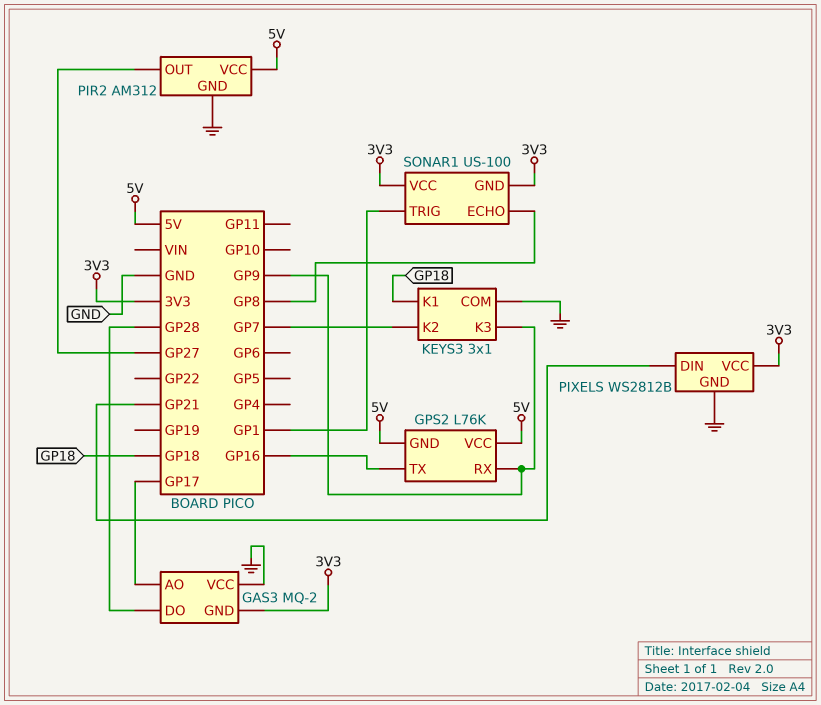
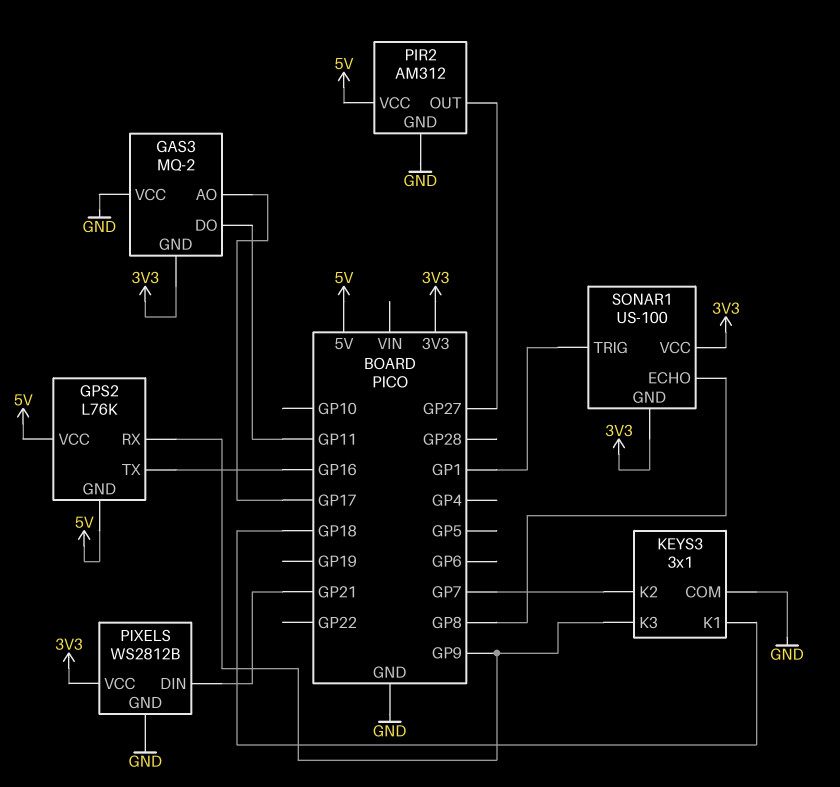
GAS3 pin DO: GP28 -> GP11

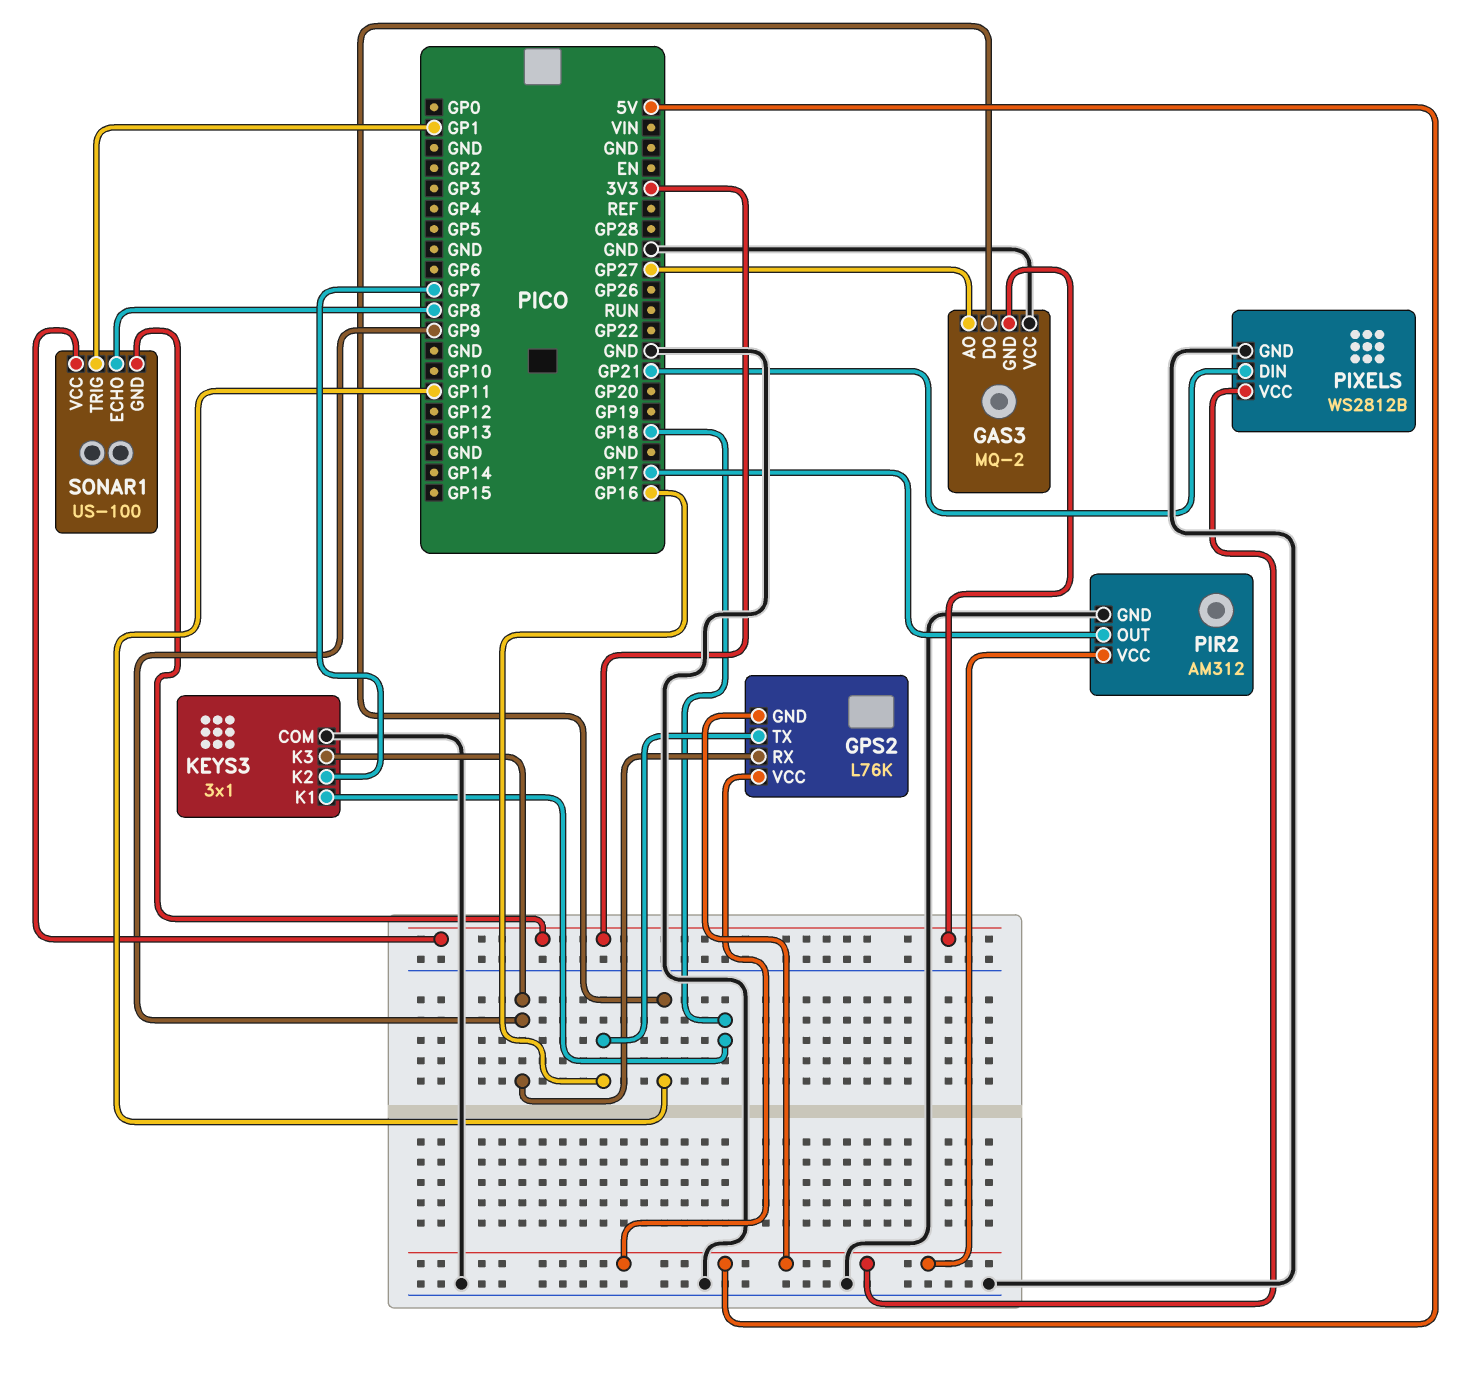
GAS3 pin AO: GP17 -> GP27
PIR2 pin OUT: GP27 -> GP17
PIXELS pin VCC: 3V3 -> 5V

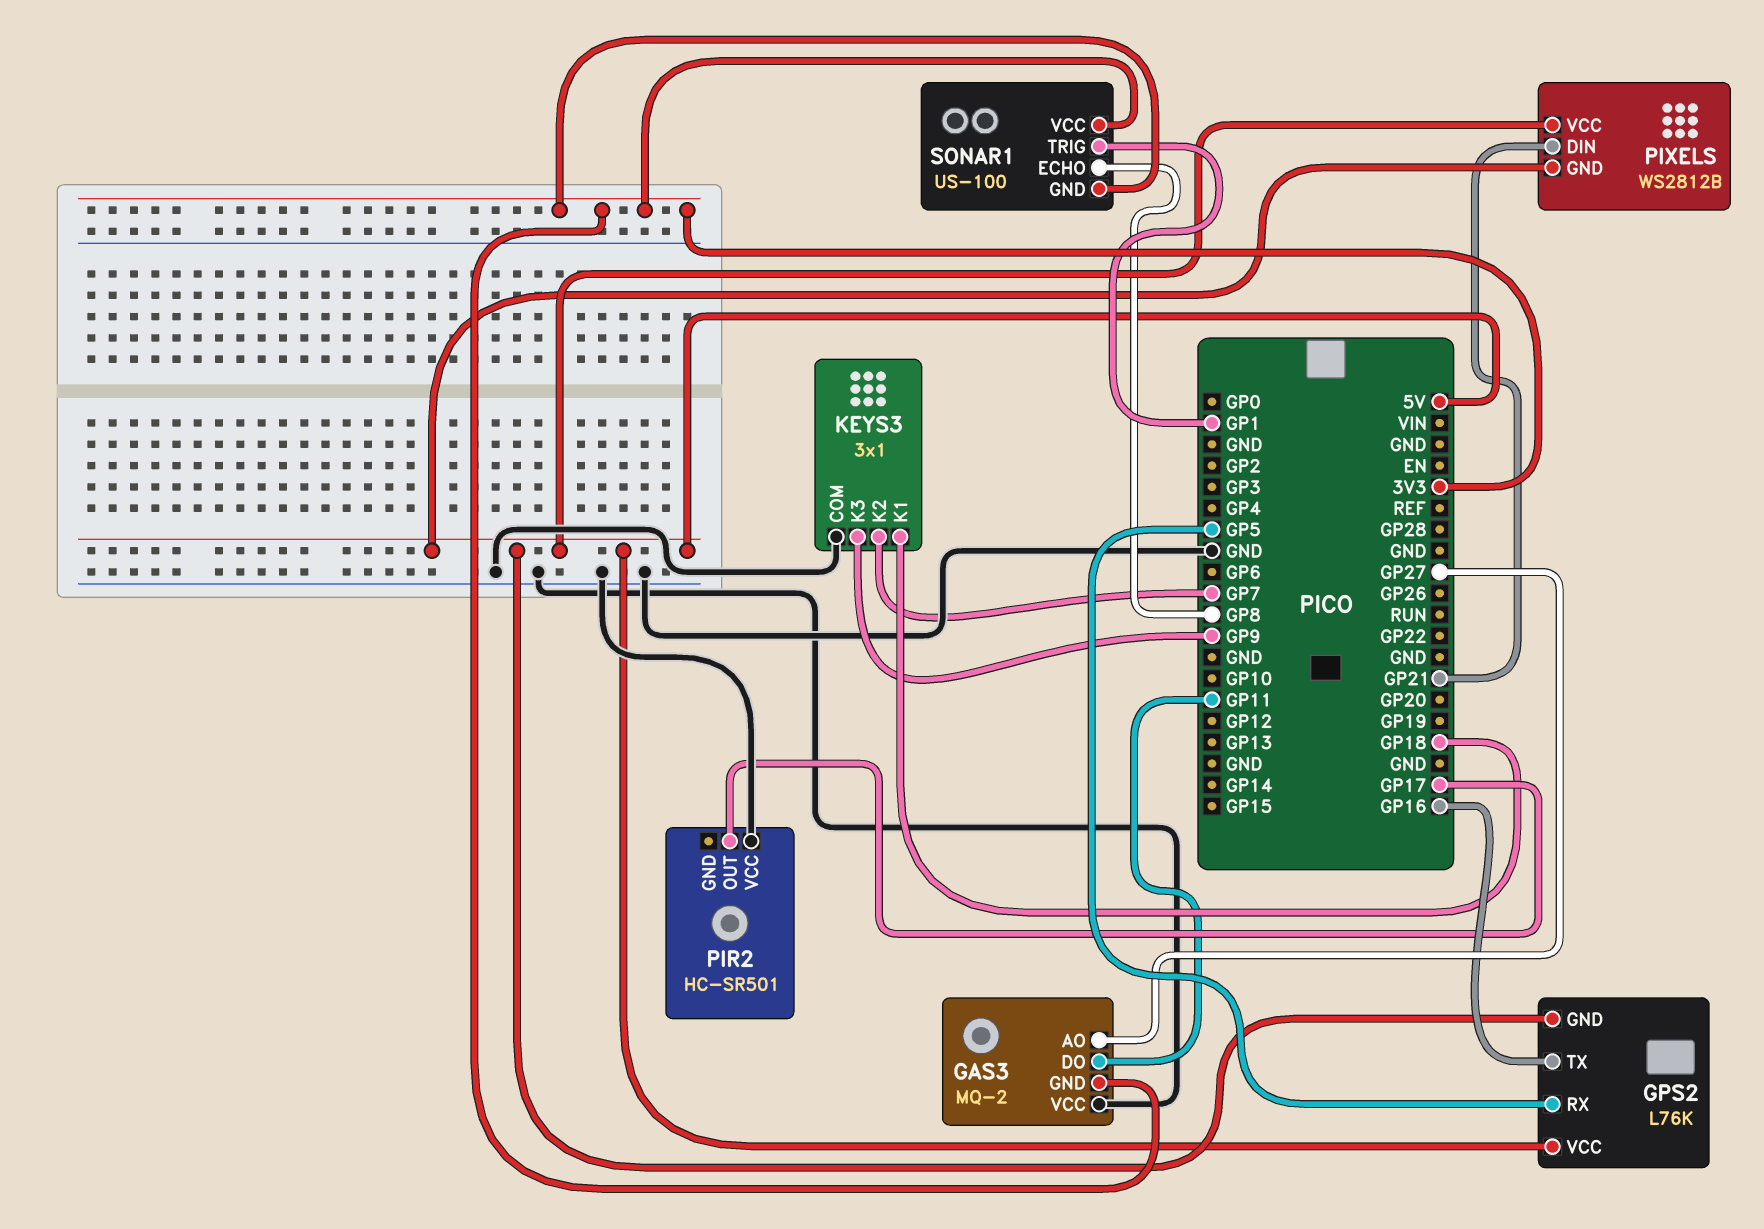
GPS2 pin RX: GP9 -> GP5
PIR2: AM312 -> HC-SR501
PIR2 pin GND: GND -> none
PIR2 pin VCC: 5V -> GND
PIXELS pin GND: GND -> 5V

